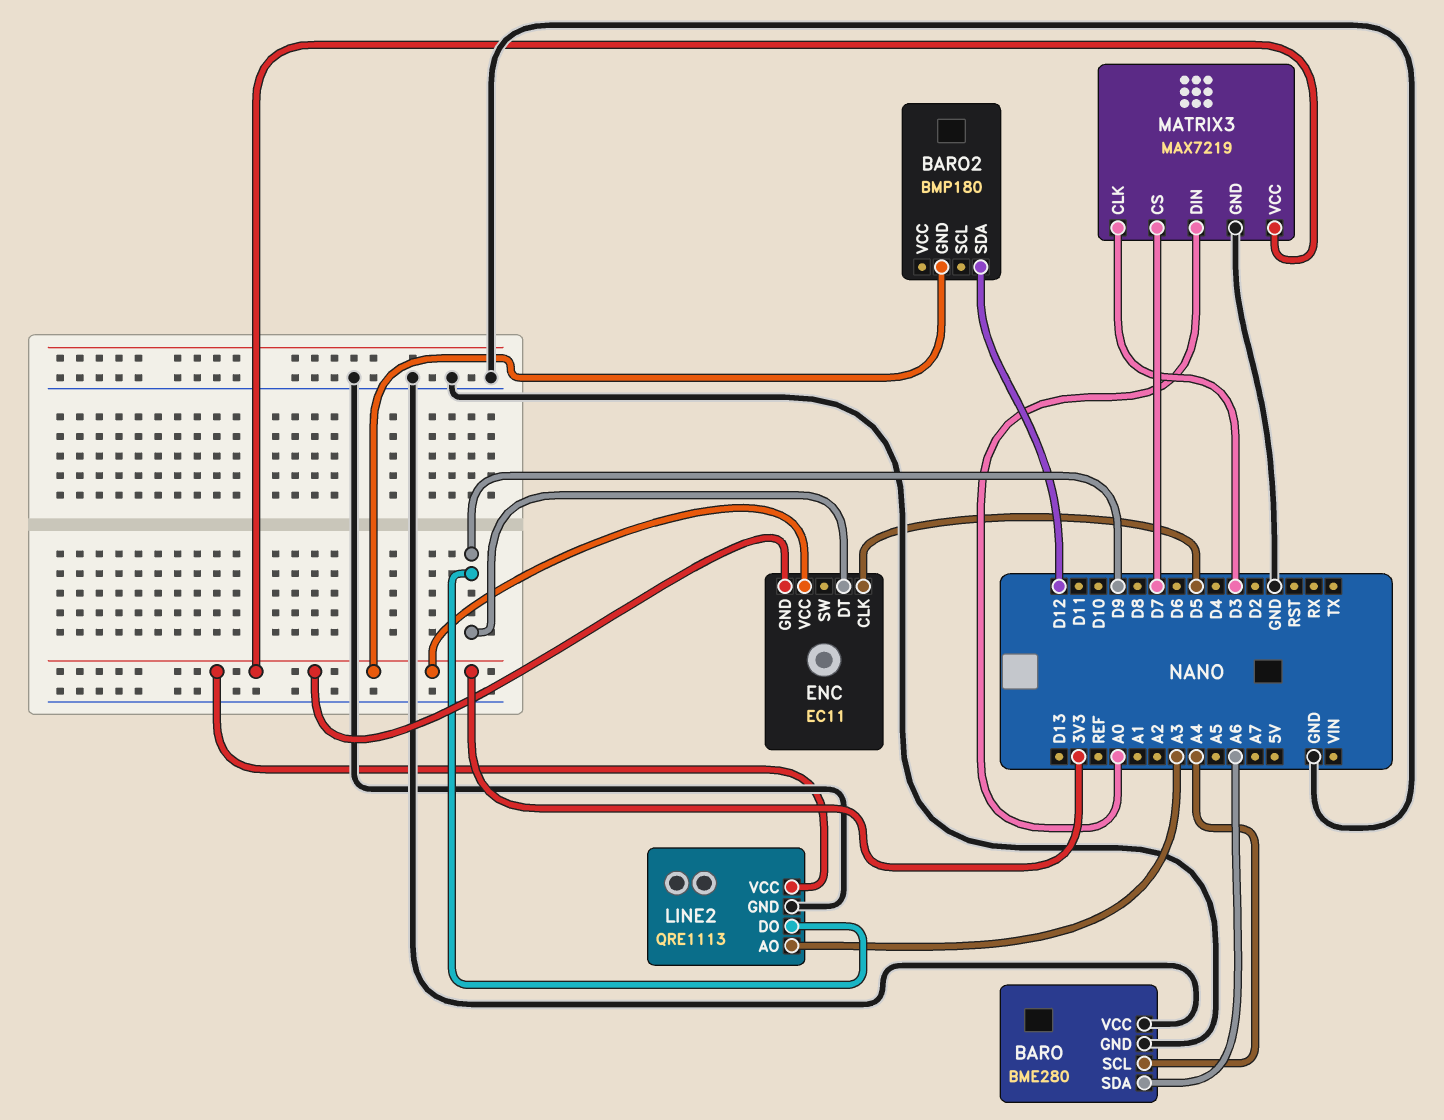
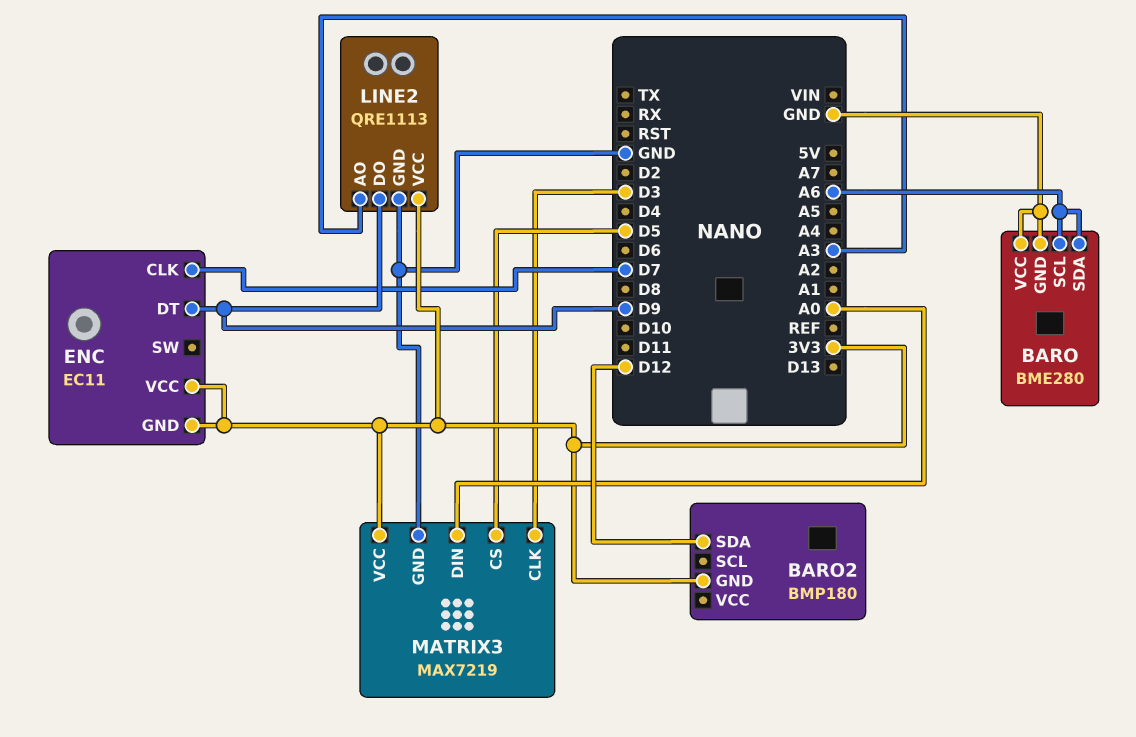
BARO pin SCL: A4 -> A6
ENC pin CLK: D5 -> D7
MATRIX3 pin CS: D7 -> D5

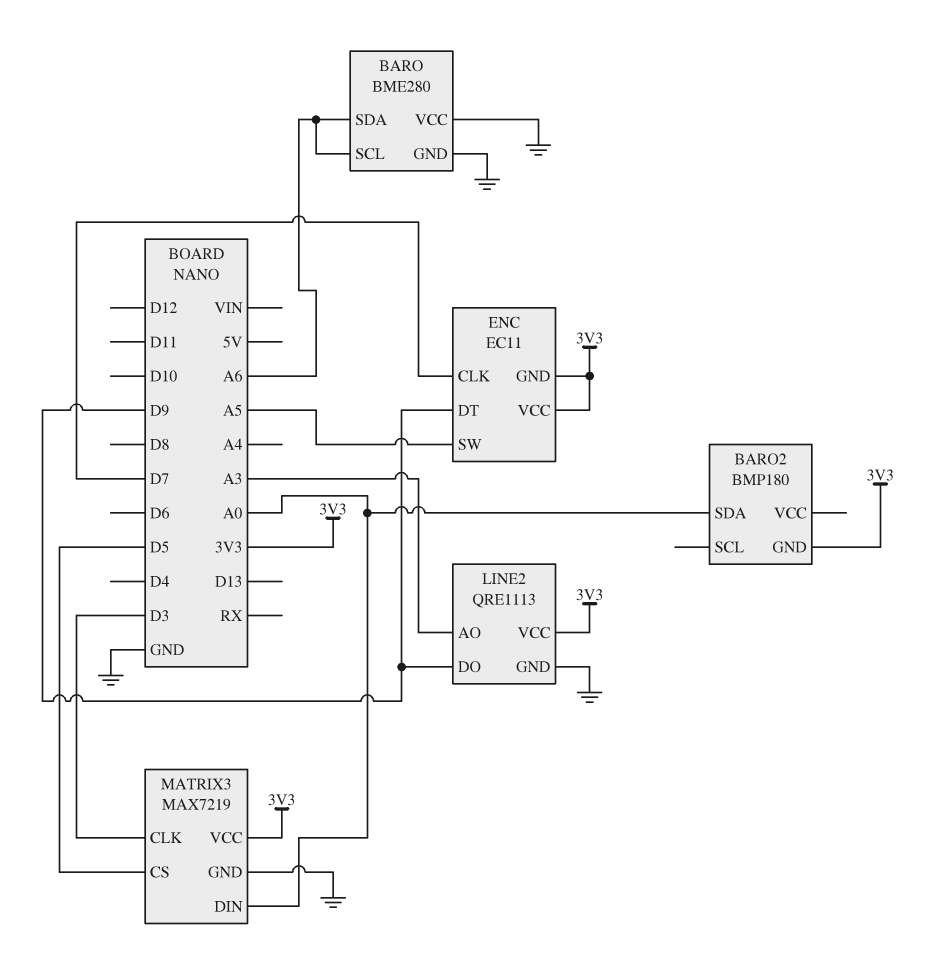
BARO2 pin SDA: D12 -> A0
ENC pin SW: none -> A5

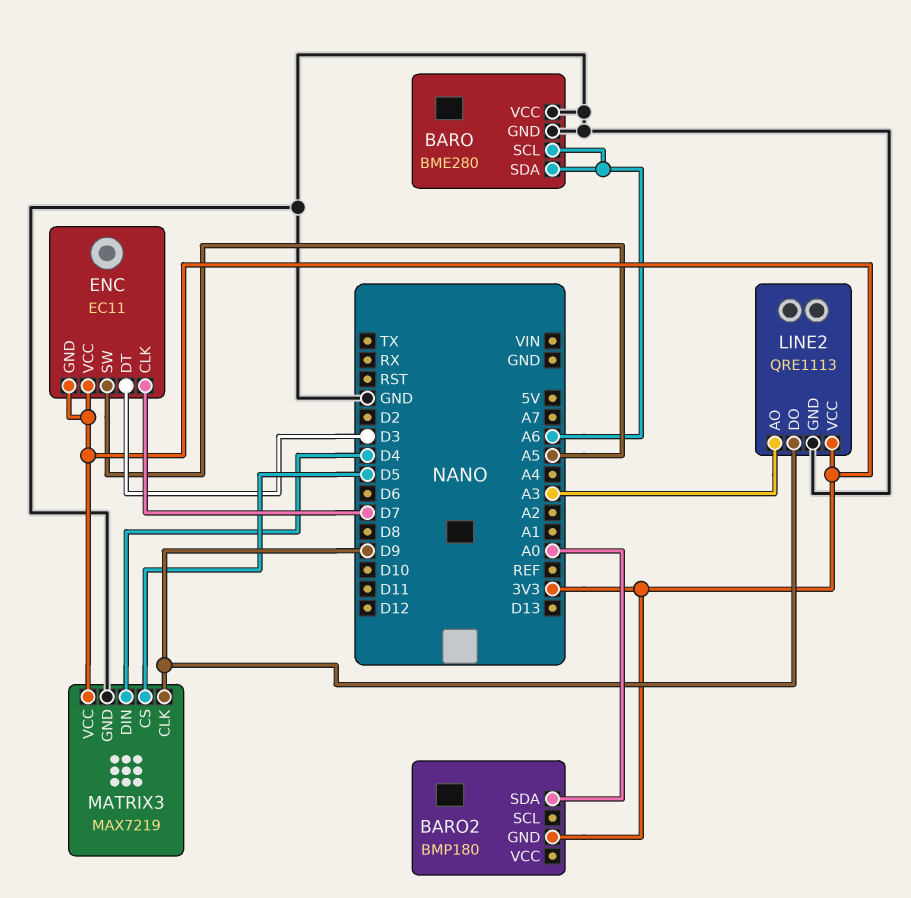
ENC pin DT: D9 -> D3
MATRIX3 pin CLK: D3 -> D9
MATRIX3 pin DIN: A0 -> D4

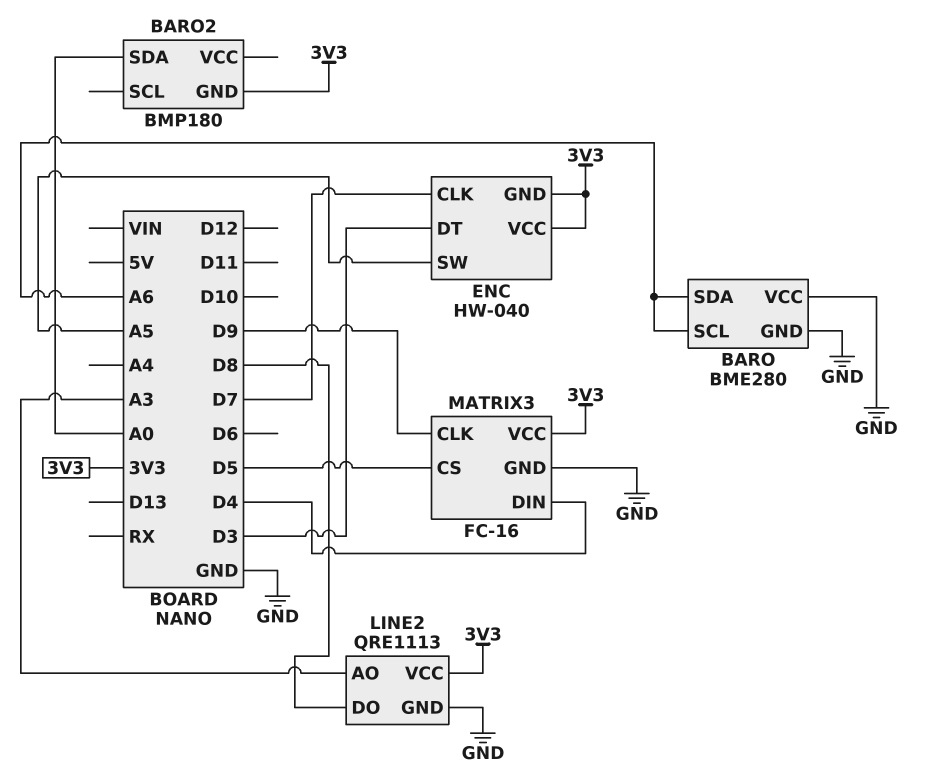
ENC: EC11 -> HW-040
LINE2 pin DO: D9 -> D8
MATRIX3: MAX7219 -> FC-16

